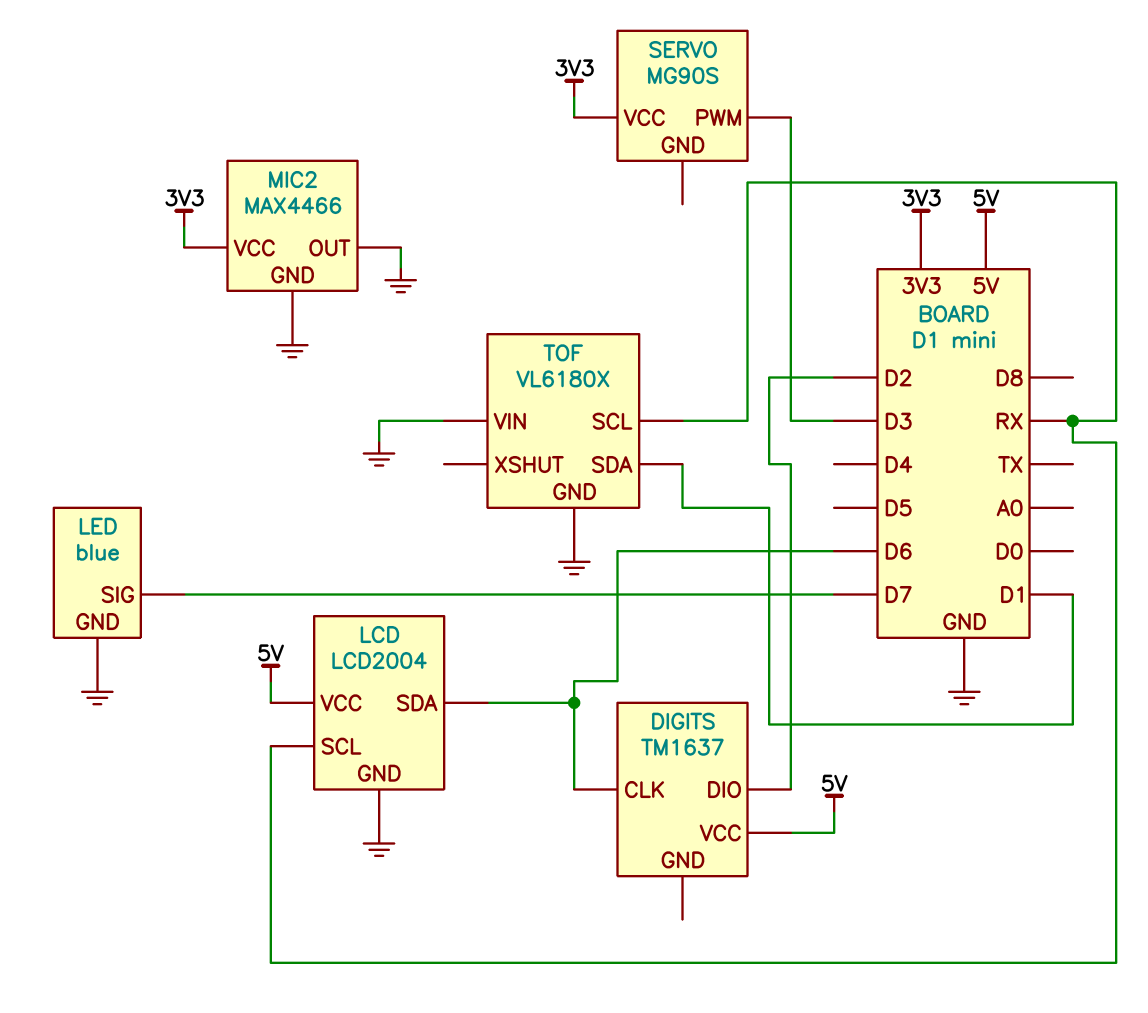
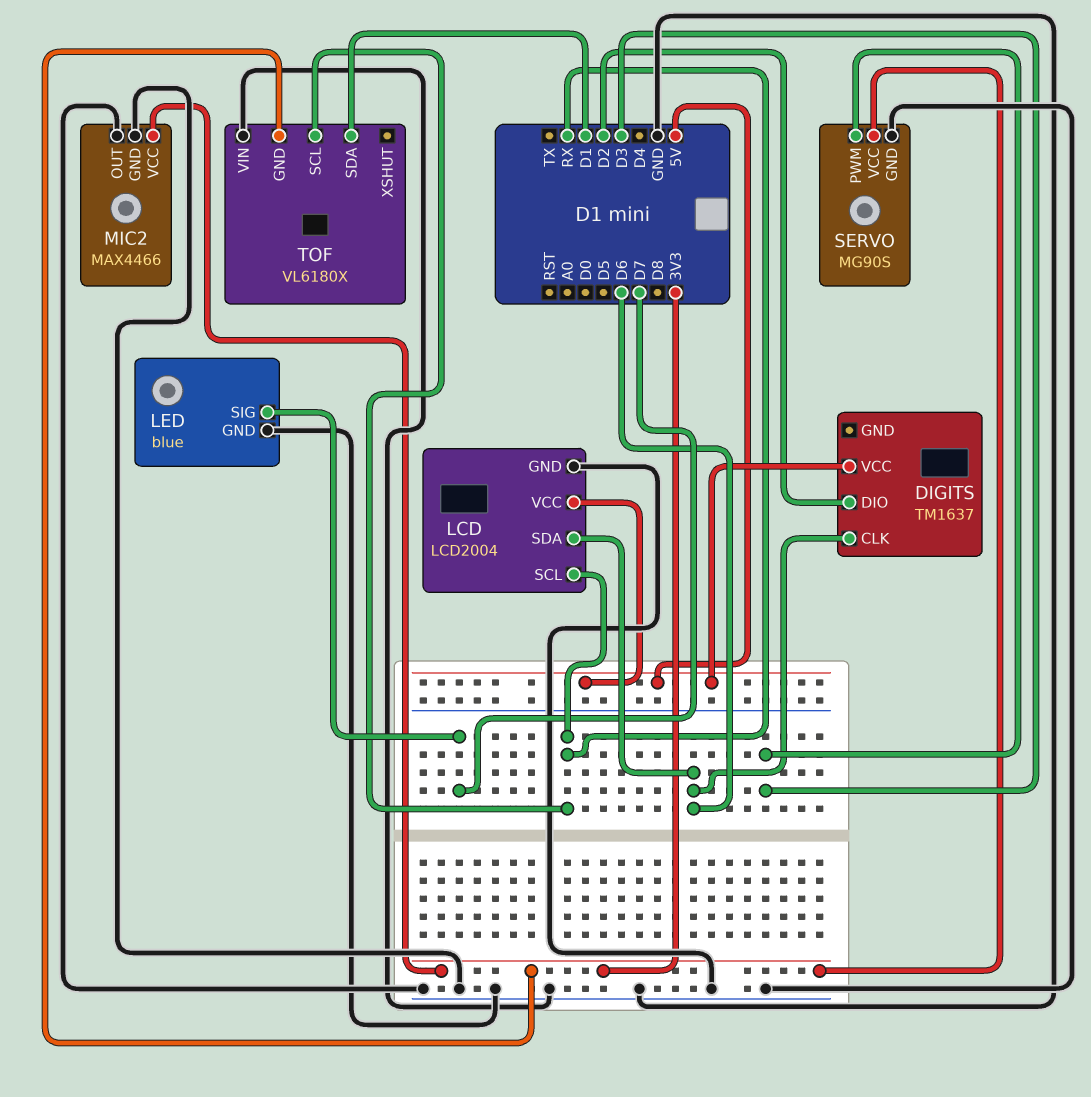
SERVO pin GND: none -> GND
TOF pin GND: GND -> 3V3

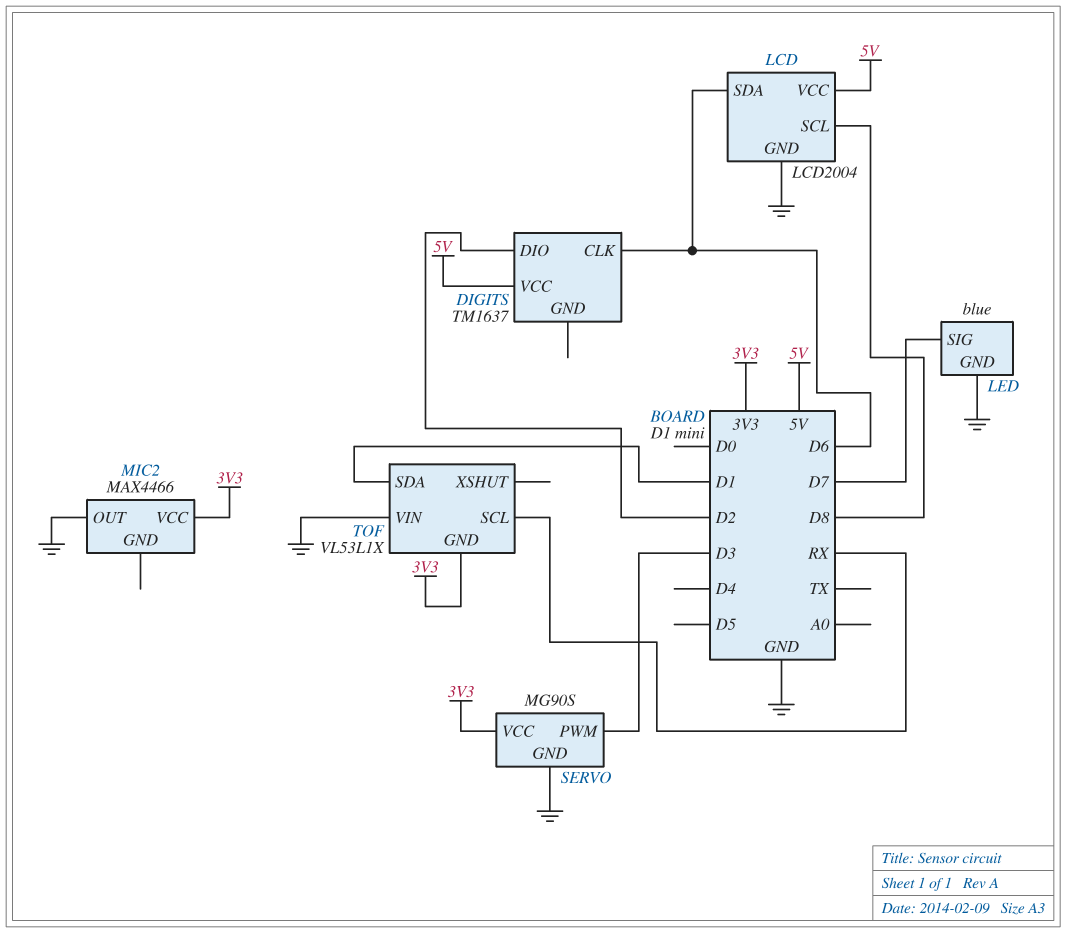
LCD pin SCL: RX -> D8
MIC2 pin GND: GND -> none
TOF: VL6180X -> VL53L1X

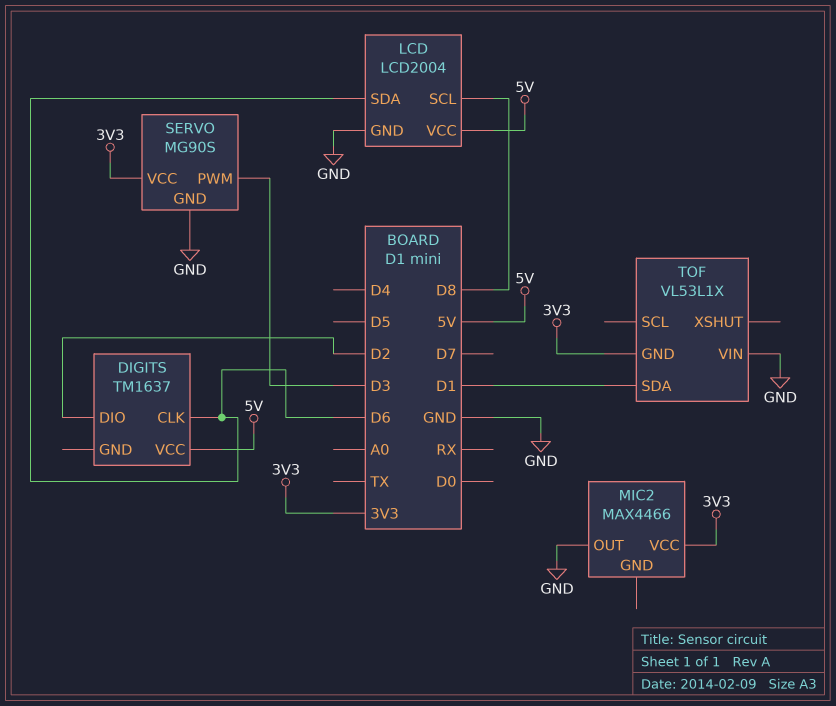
LED: blue -> none
LED pin GND: GND -> none
LED pin SIG: D7 -> none
TOF pin SCL: RX -> none

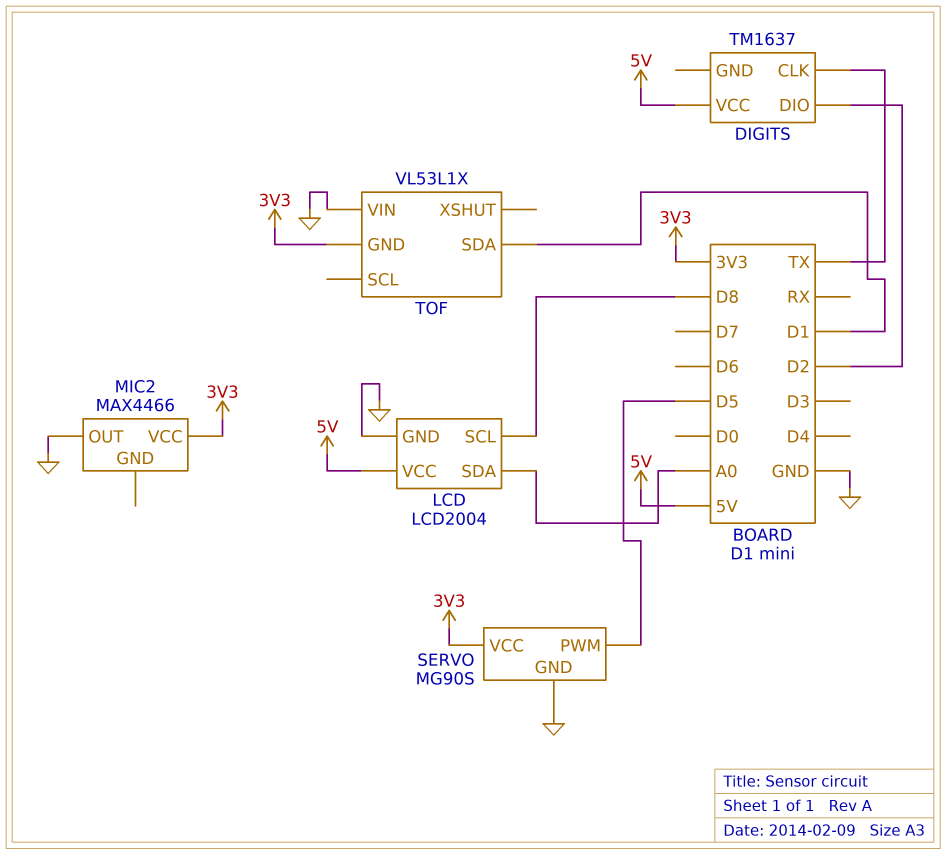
DIGITS pin CLK: D6 -> TX
LCD pin SDA: D6 -> A0
SERVO pin PWM: D3 -> D5

